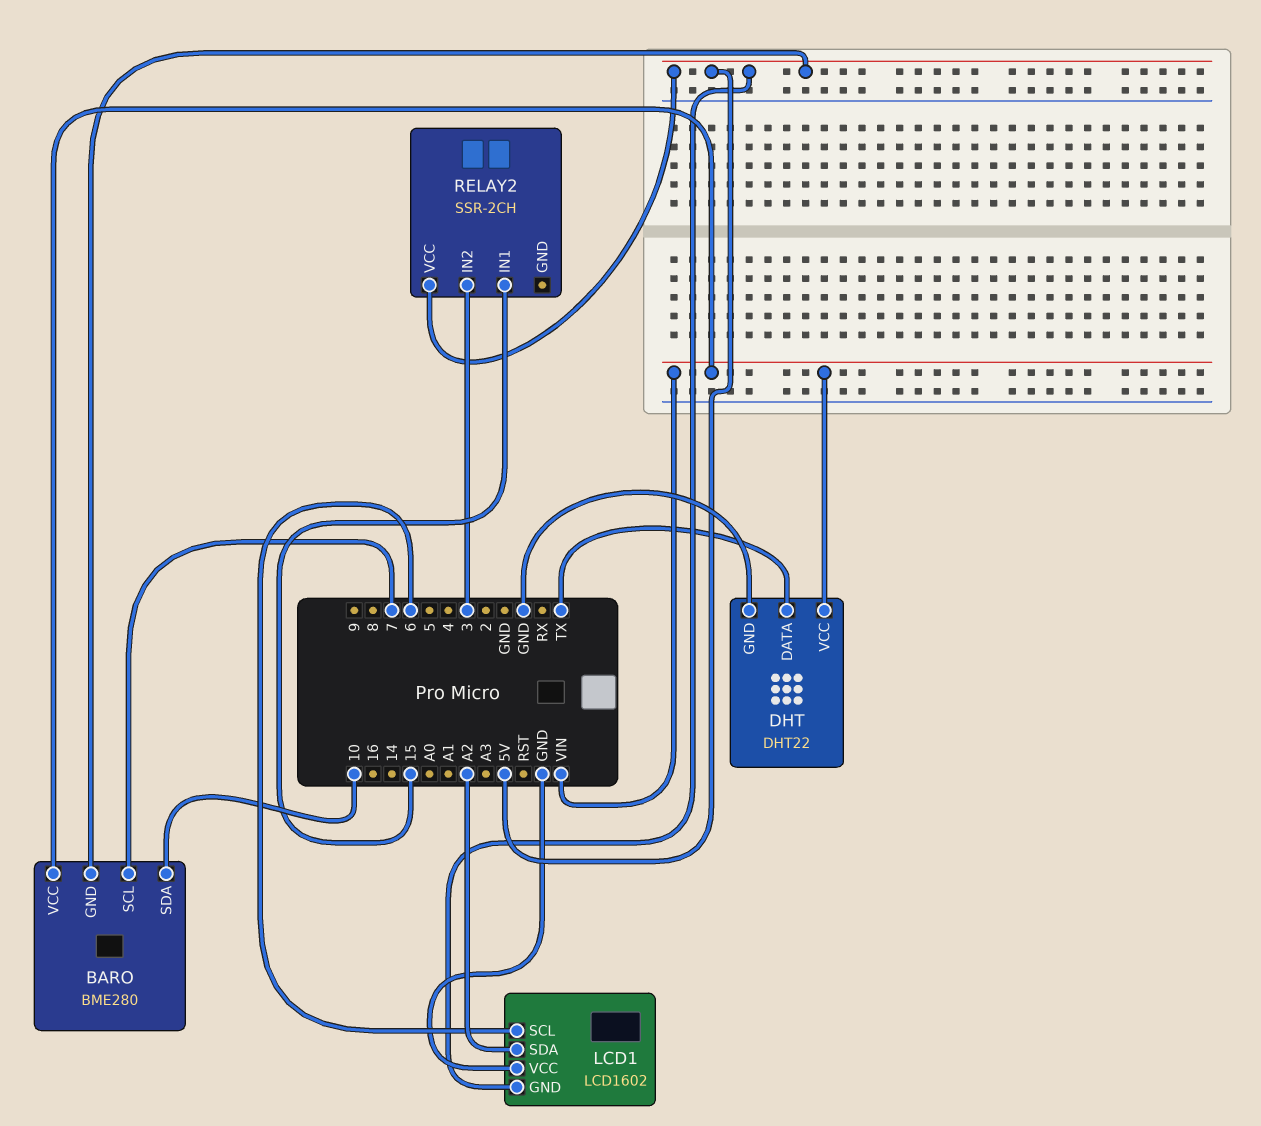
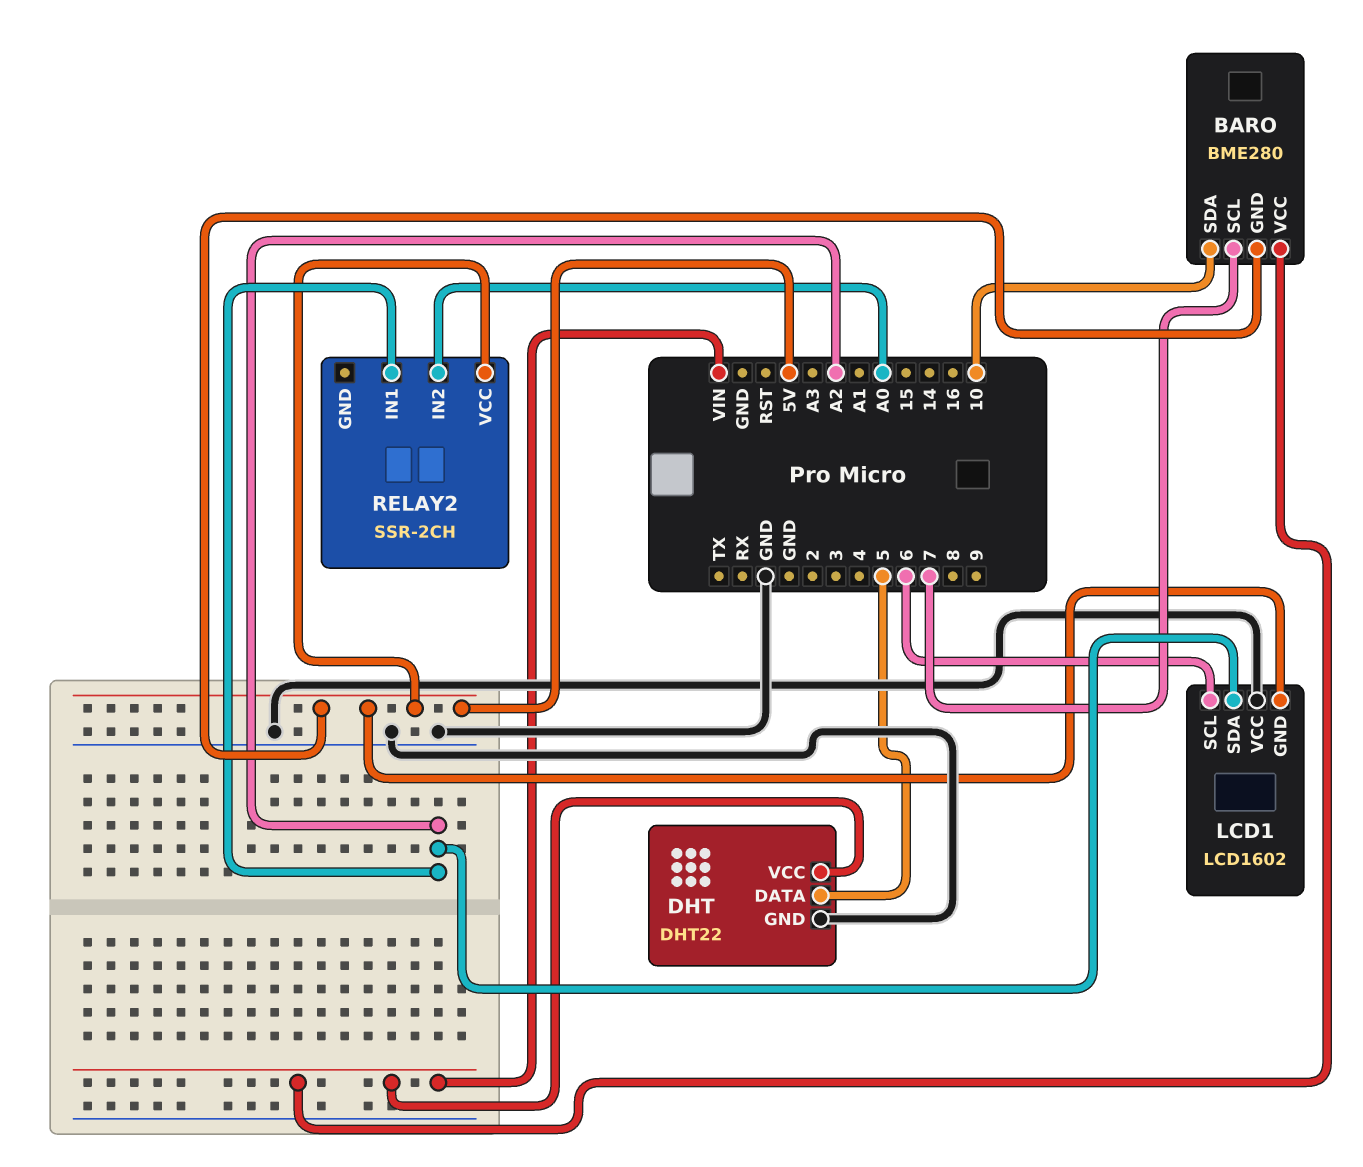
DHT pin DATA: TX -> 5
RELAY2 pin IN1: 15 -> A2
RELAY2 pin IN2: 3 -> A0

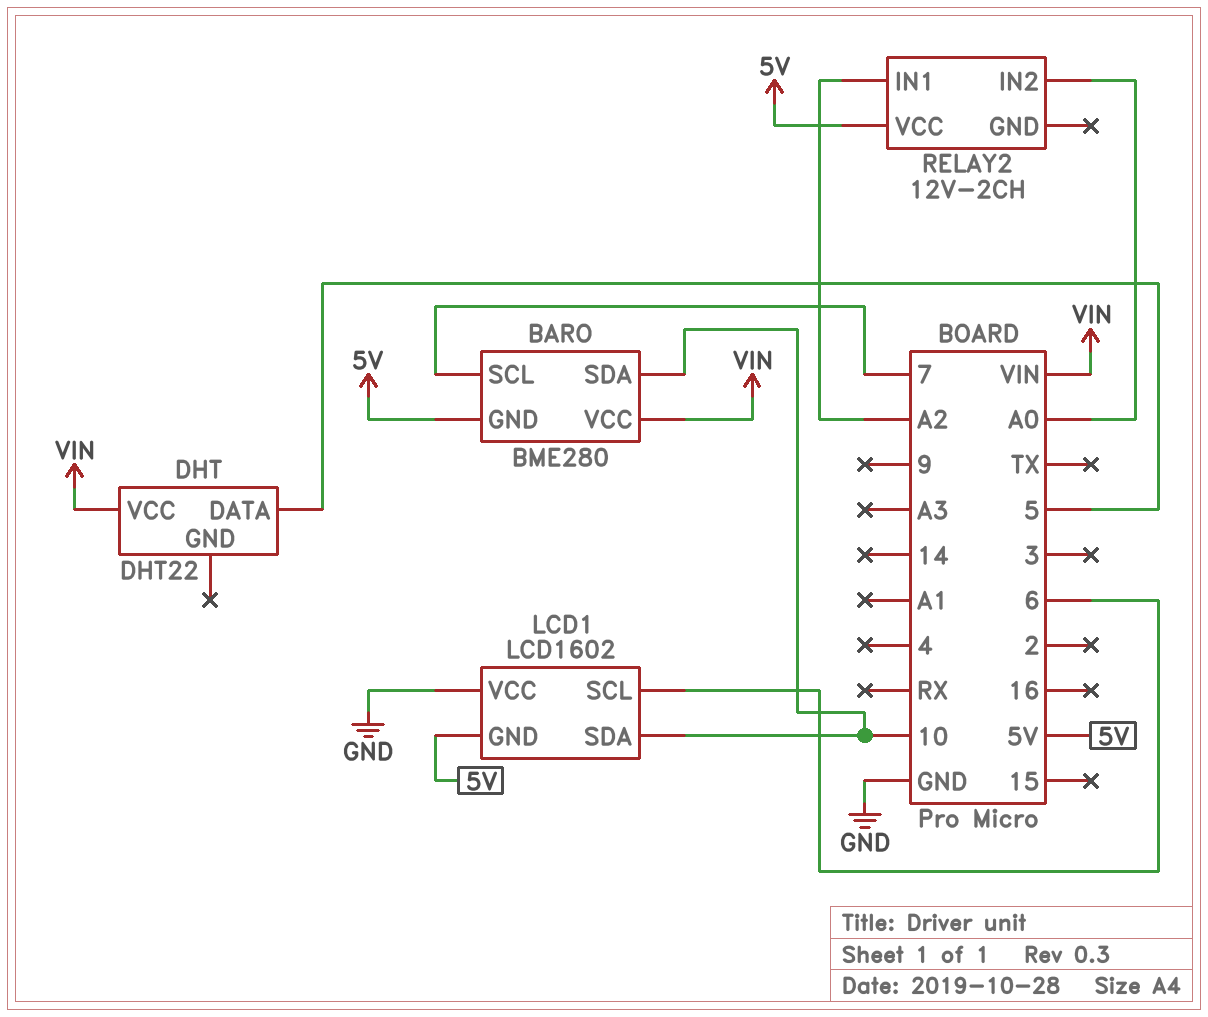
DHT pin GND: GND -> none
LCD1 pin SDA: A2 -> 10
RELAY2: SSR-2CH -> 12V-2CH

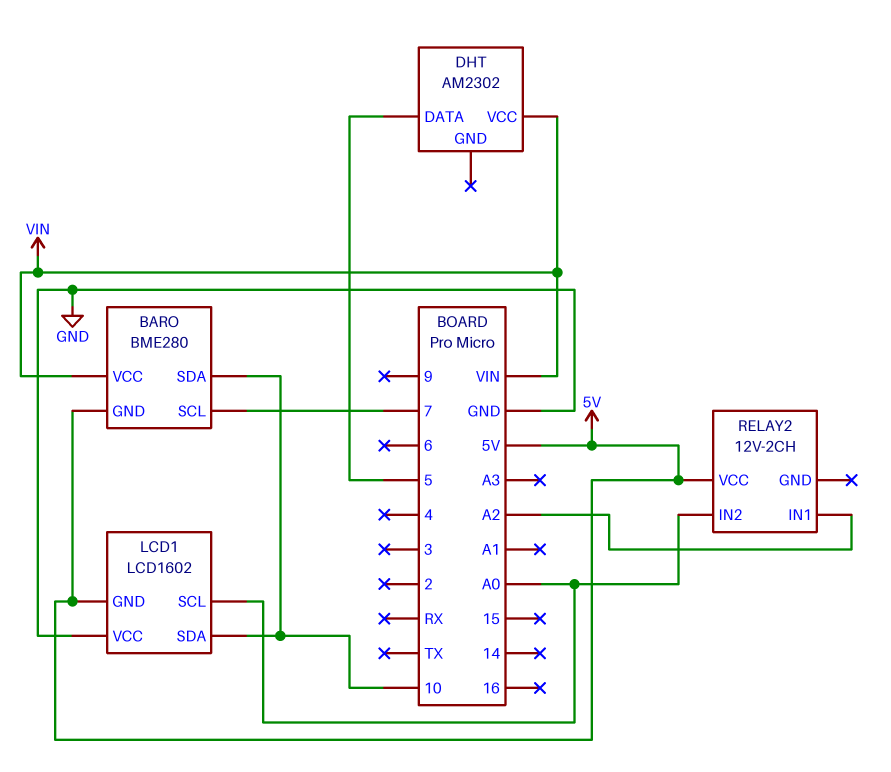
DHT: DHT22 -> AM2302
LCD1 pin SCL: 6 -> A0

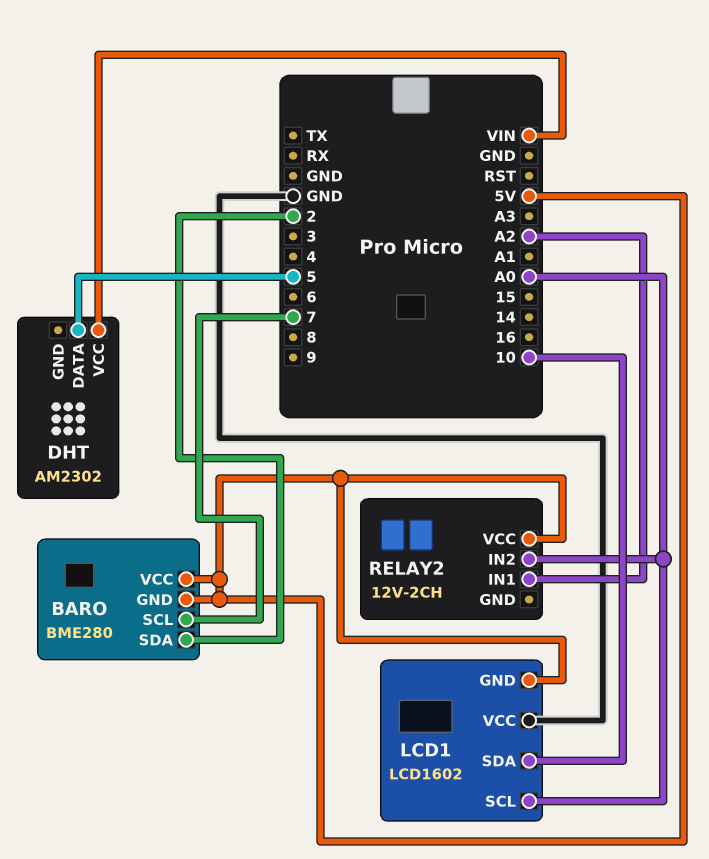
BARO pin SDA: 10 -> 2
BARO pin VCC: VIN -> 5V

